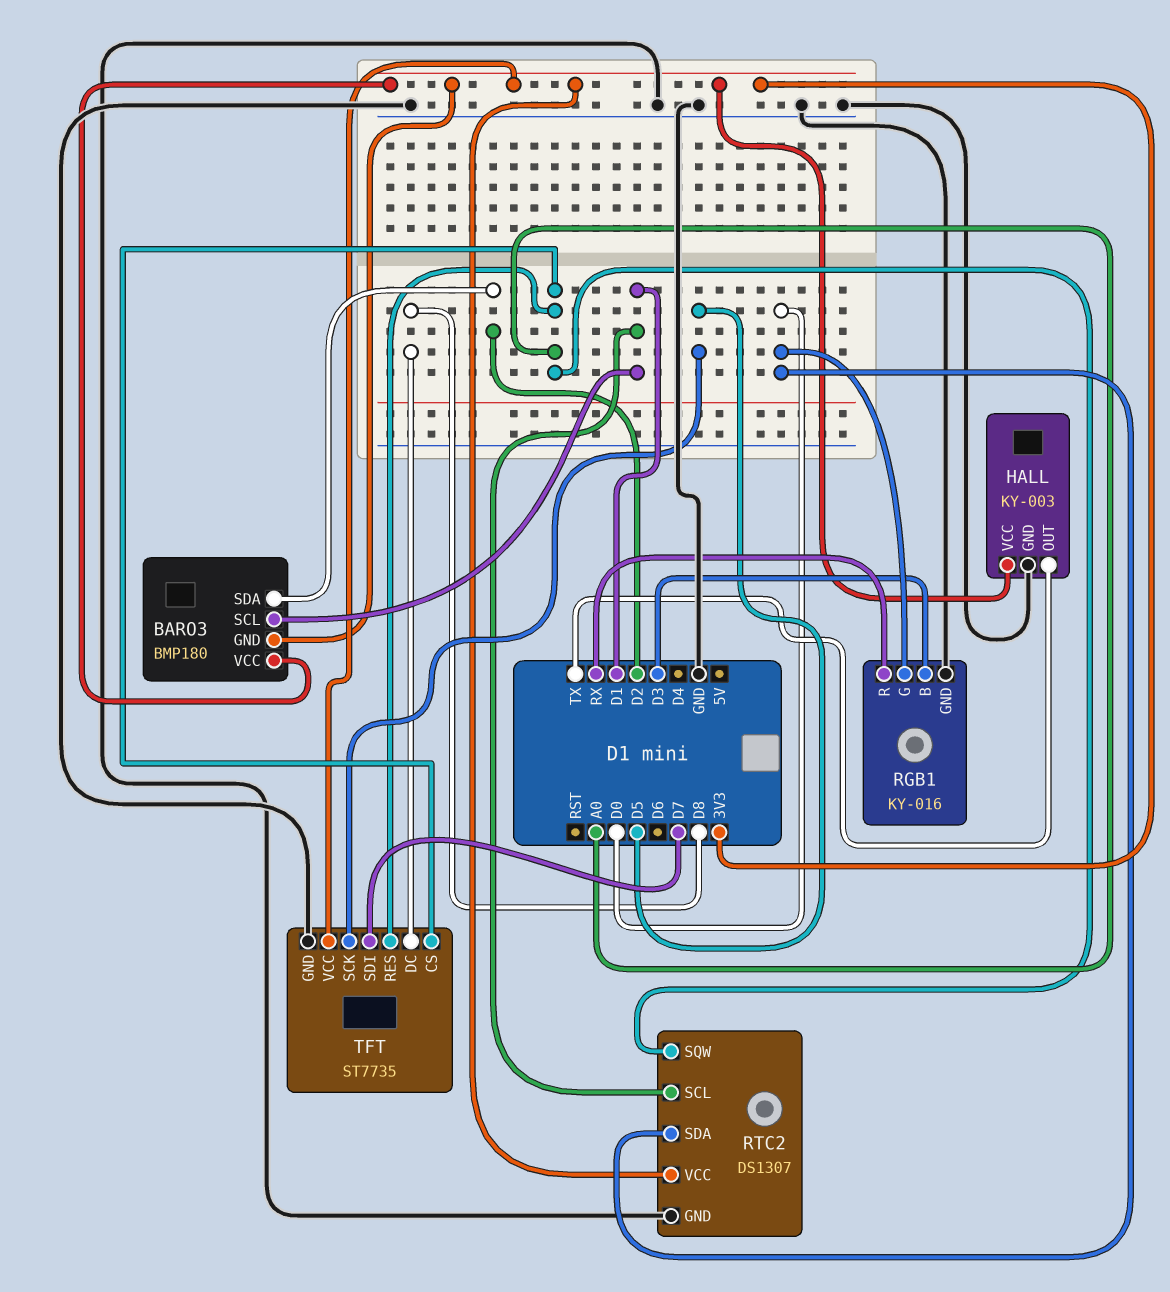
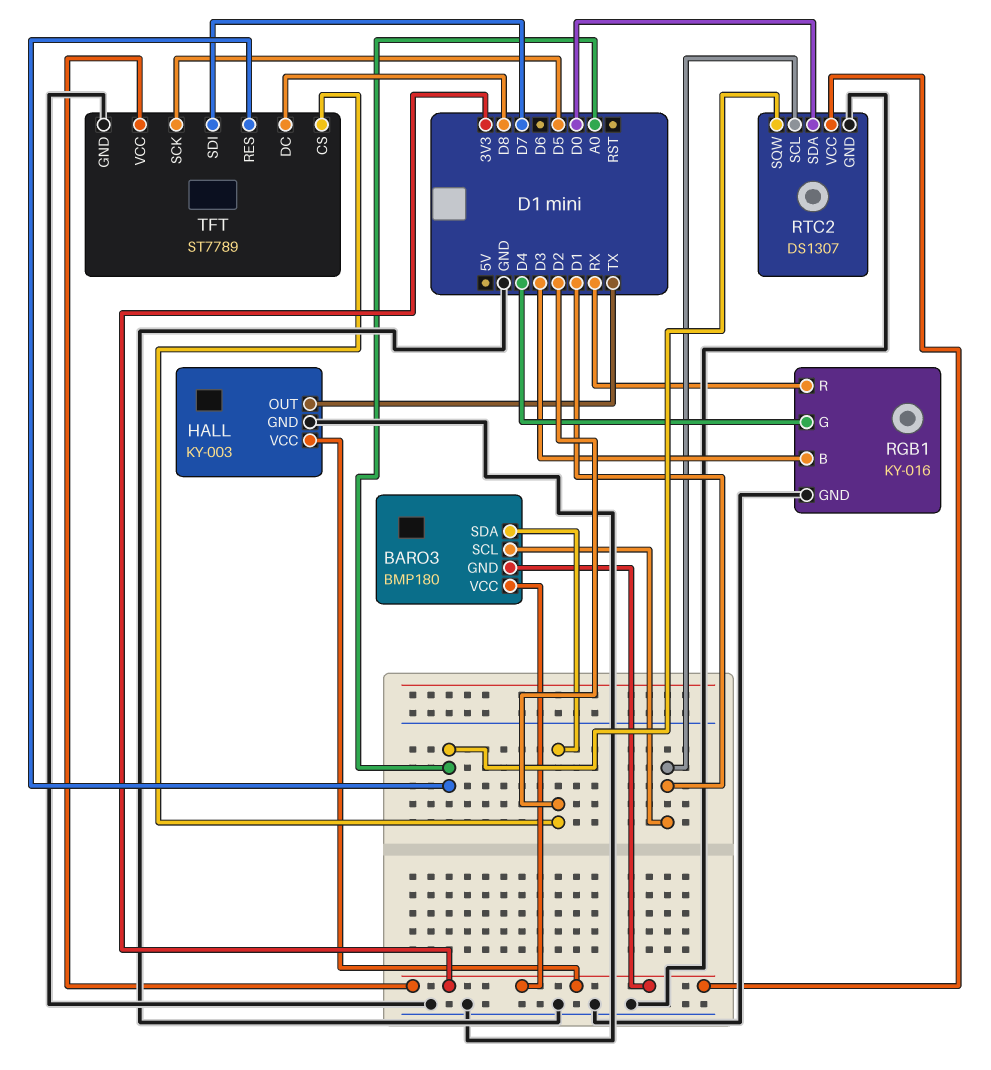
RGB1 pin G: D0 -> D4
TFT: ST7735 -> ST7789
TFT pin CS: A0 -> D2

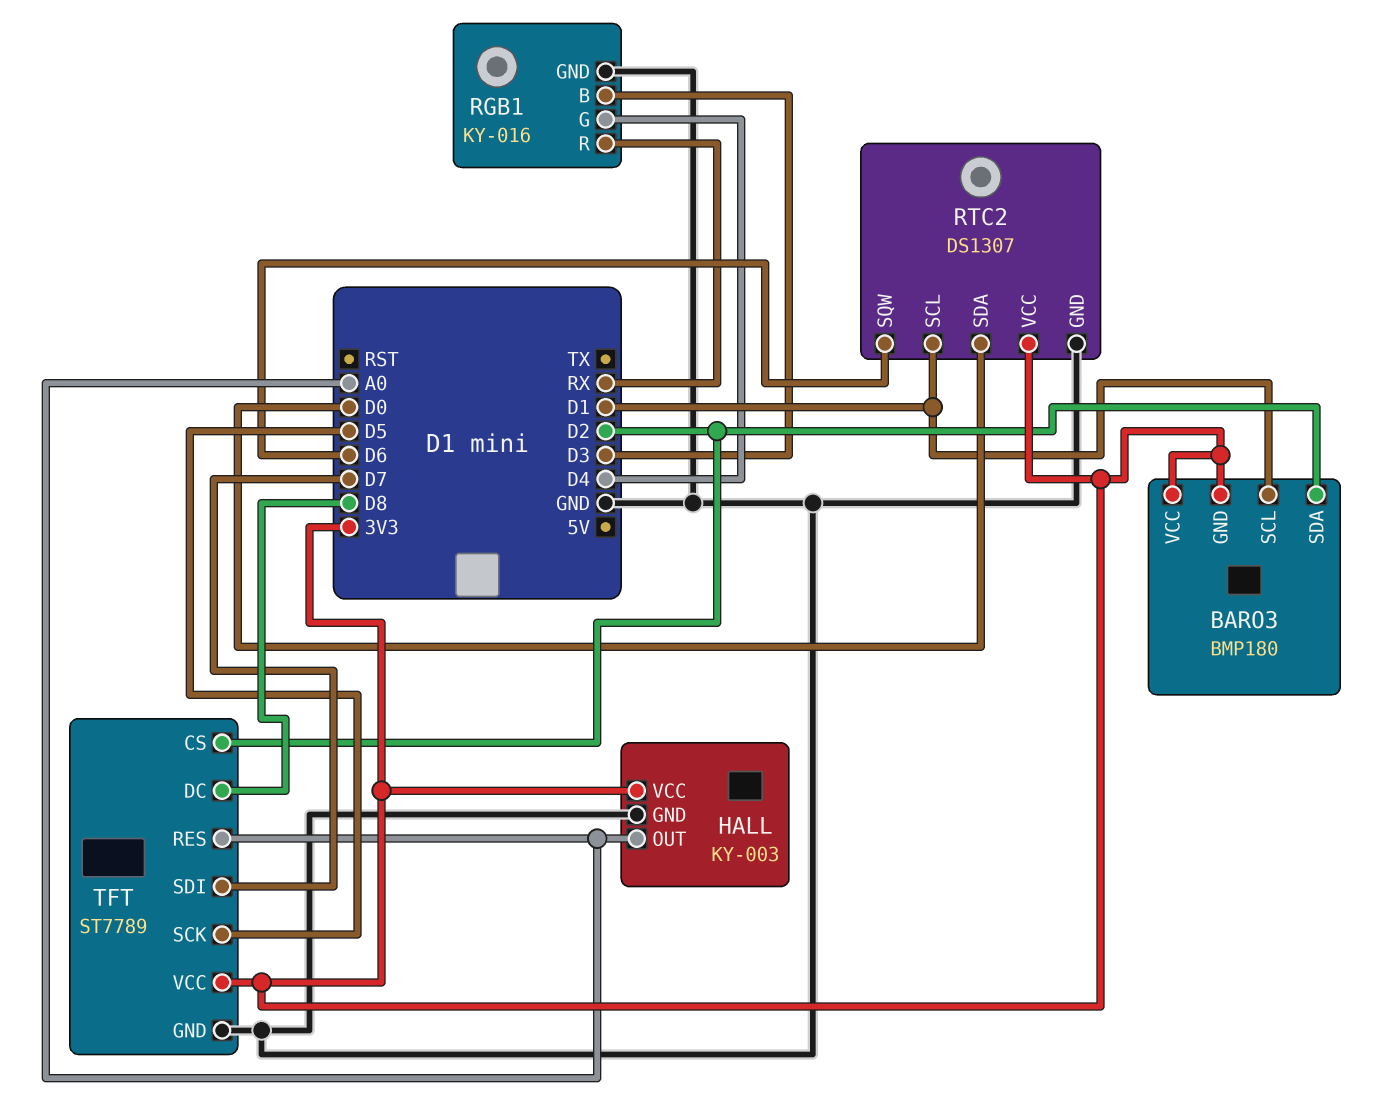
HALL pin OUT: TX -> A0
RTC2 pin SQW: A0 -> D6

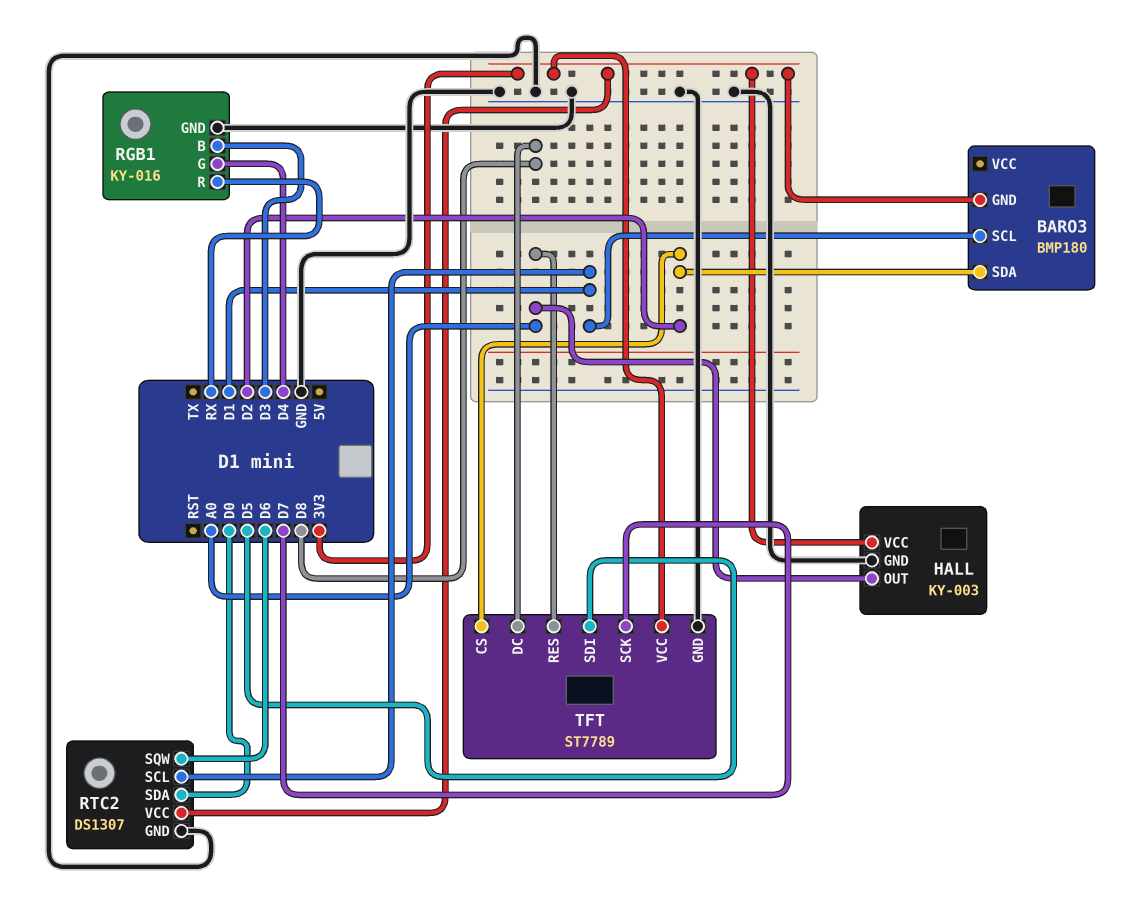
BARO3 pin VCC: 3V3 -> none
TFT pin SCK: D5 -> D7
TFT pin SDI: D7 -> D5

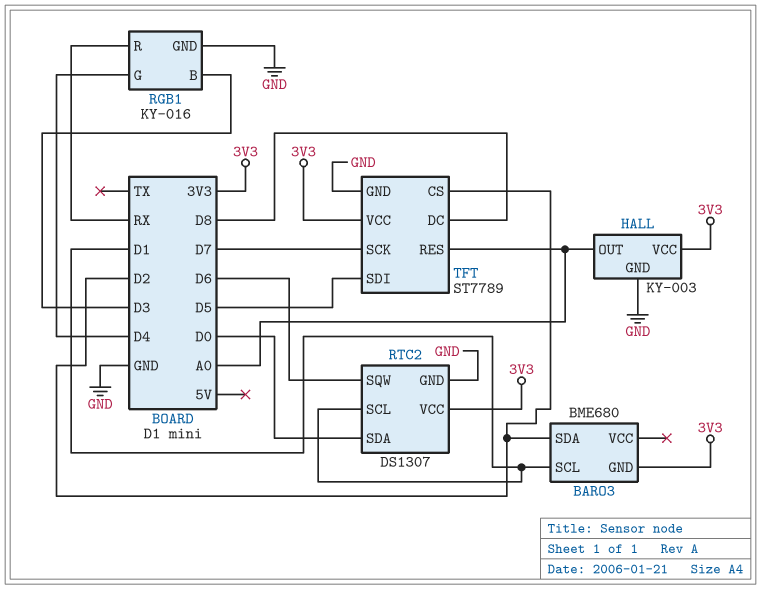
BARO3: BMP180 -> BME680

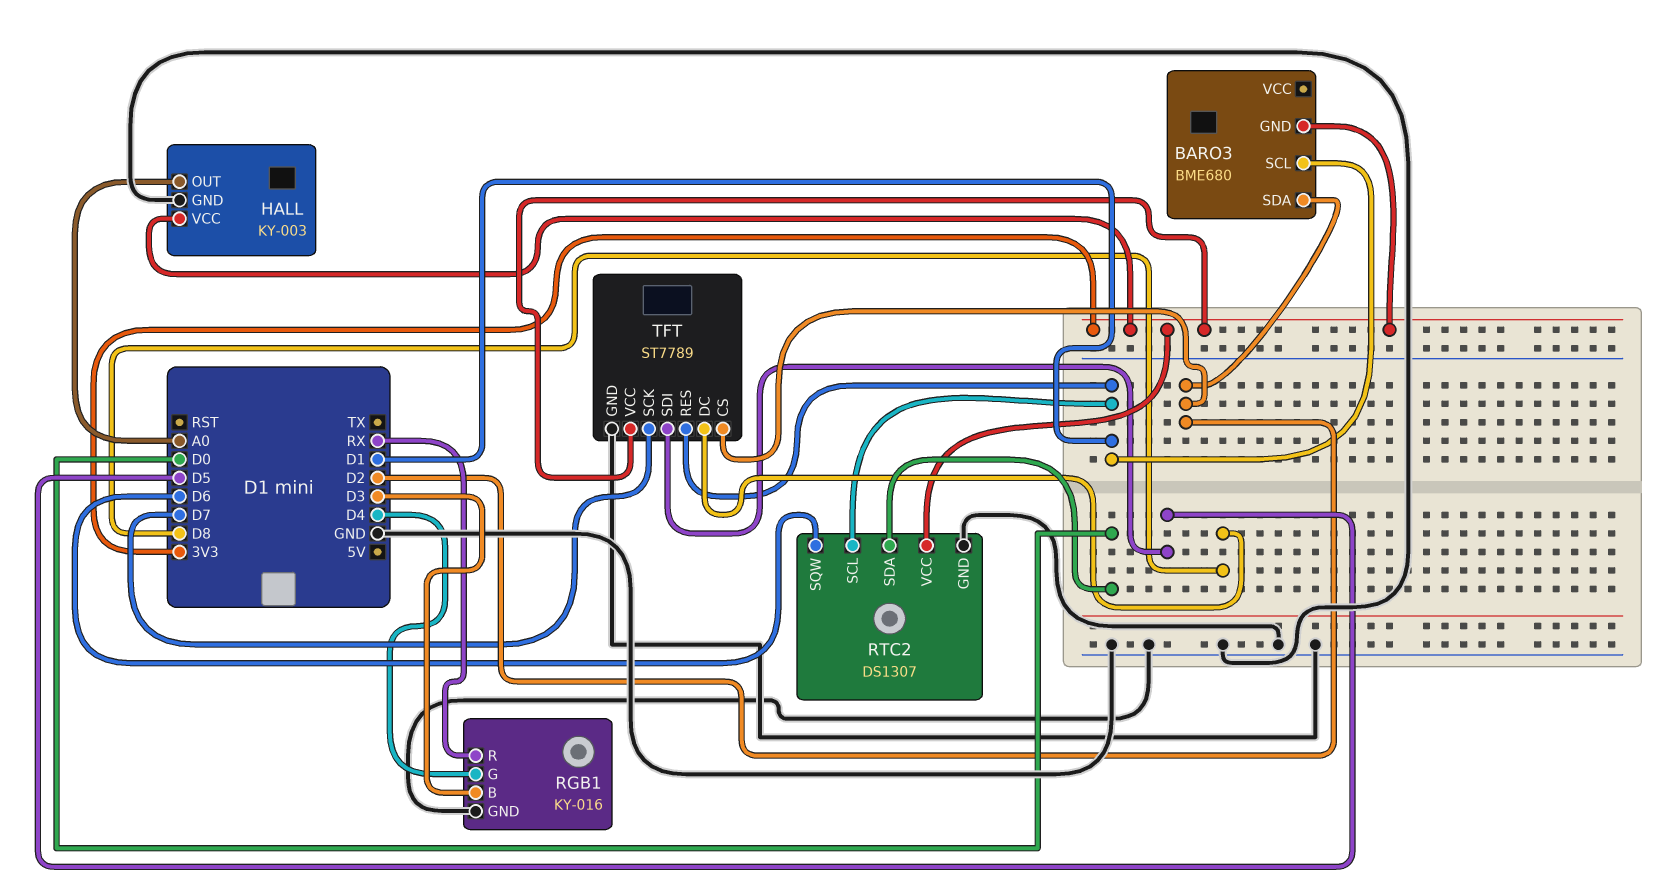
TFT pin RES: A0 -> D1

